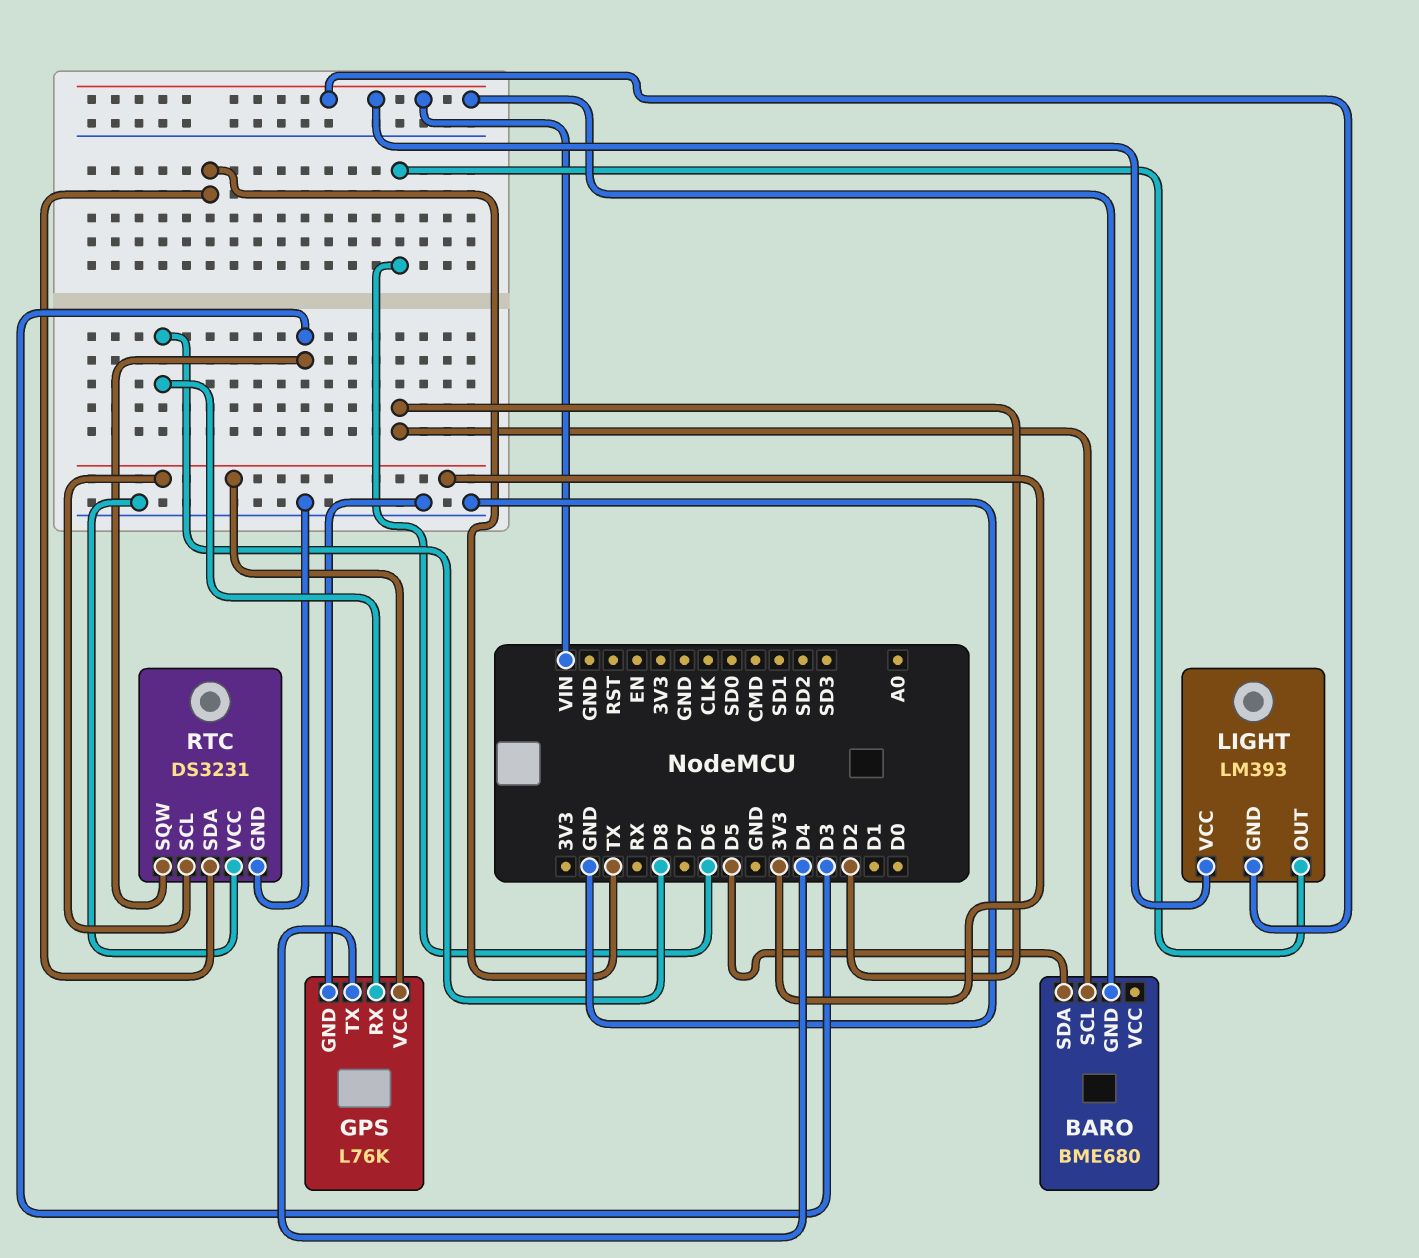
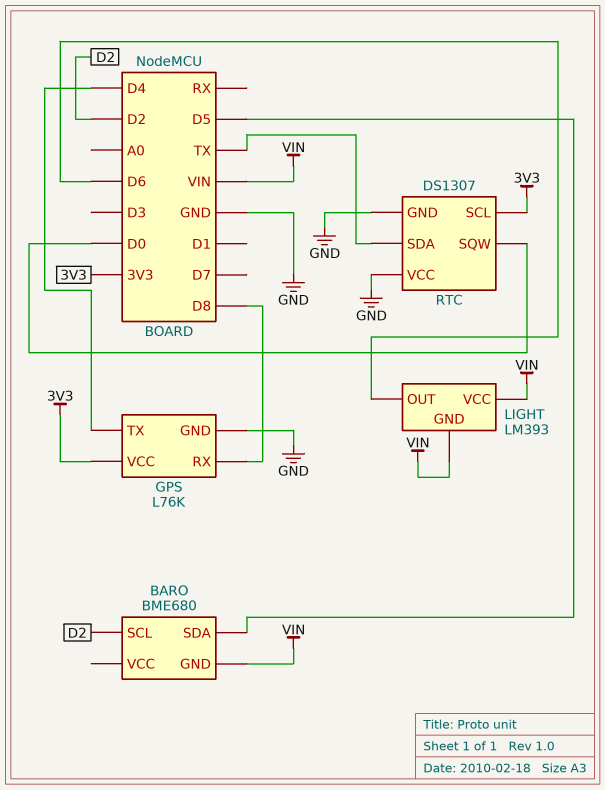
RTC: DS3231 -> DS1307
RTC pin SQW: D3 -> D0

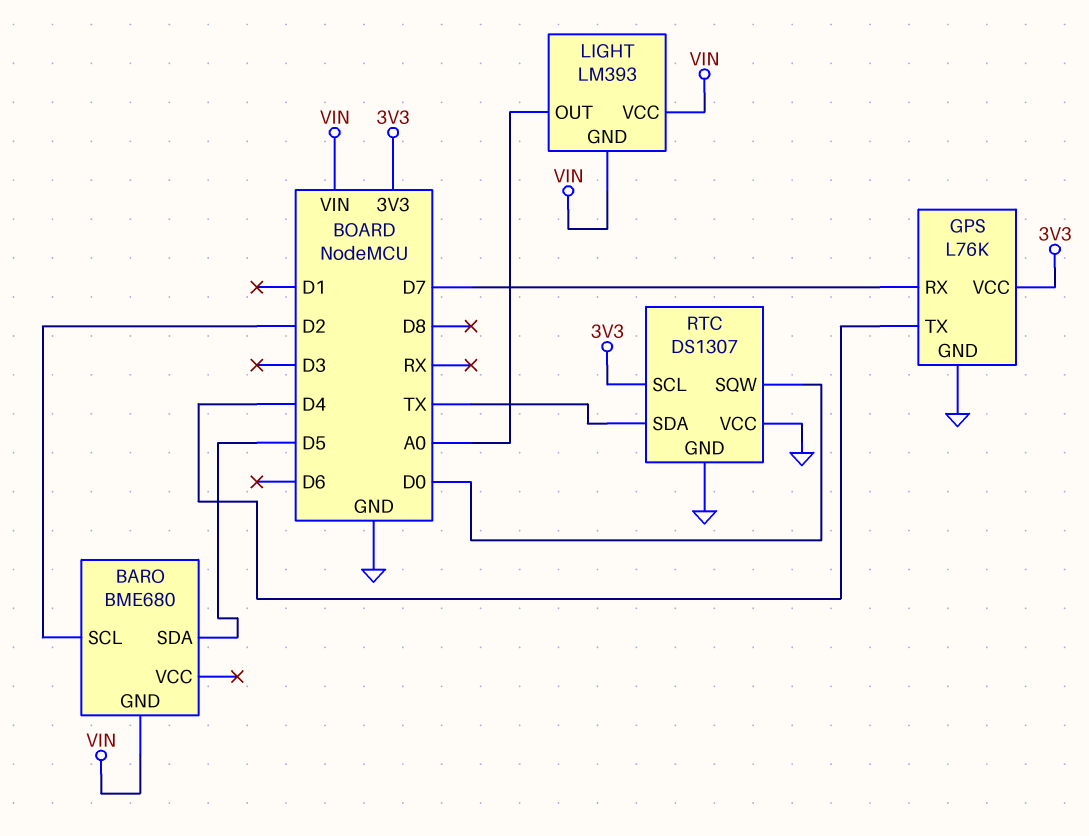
GPS pin RX: D8 -> D7
LIGHT pin OUT: D6 -> A0

